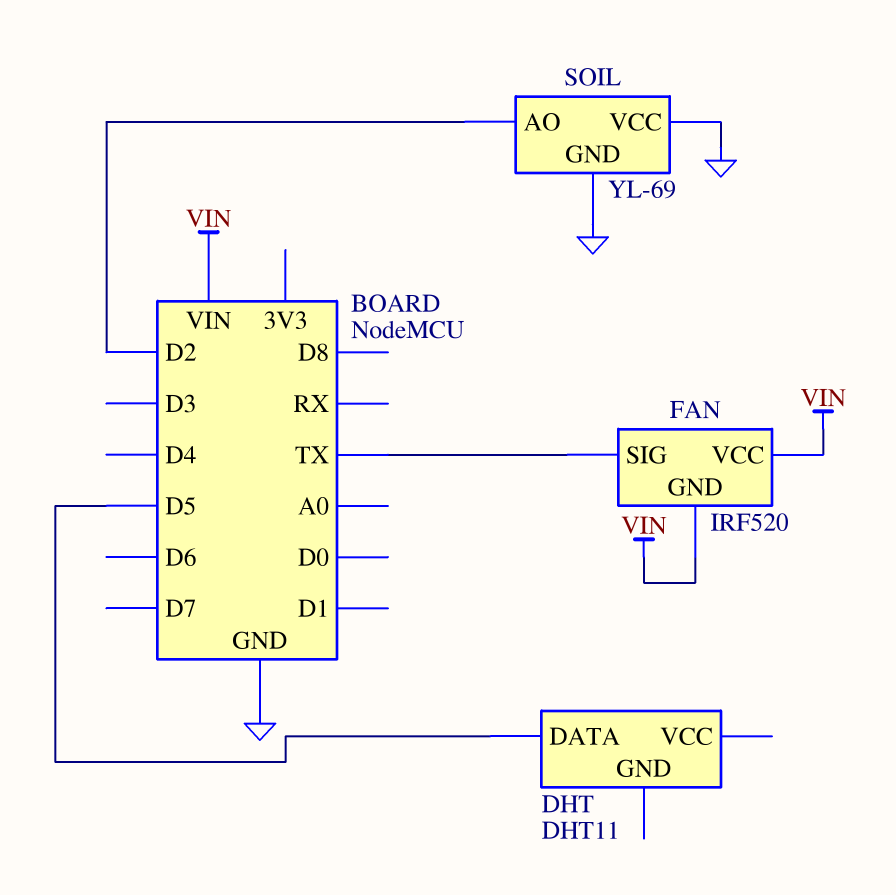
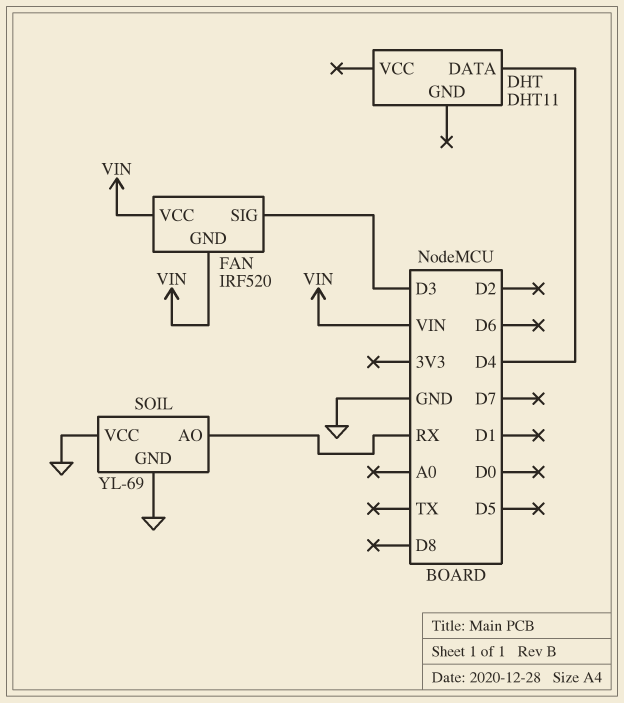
DHT pin DATA: D5 -> D4
FAN pin SIG: TX -> D3
SOIL pin AO: D2 -> RX

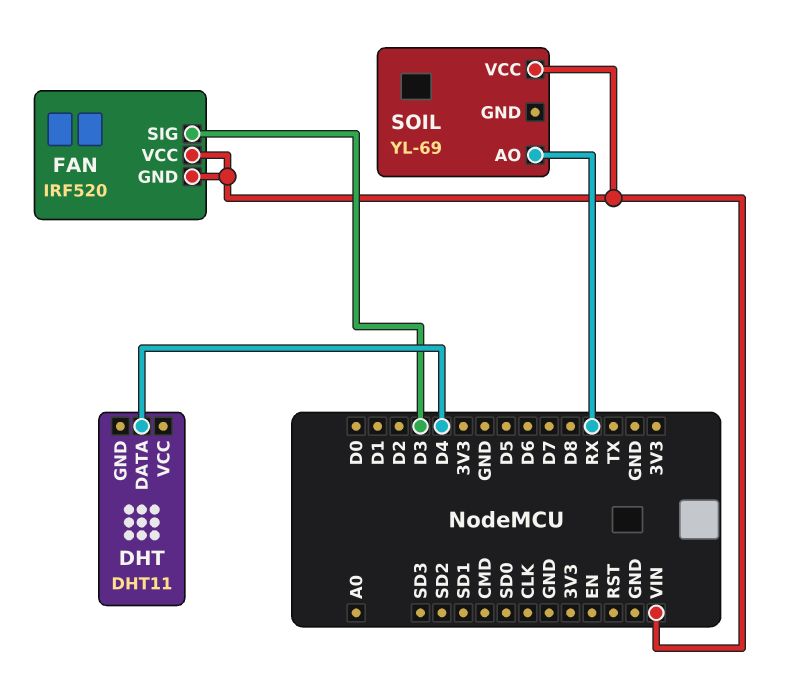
SOIL pin GND: GND -> none
SOIL pin VCC: GND -> VIN

